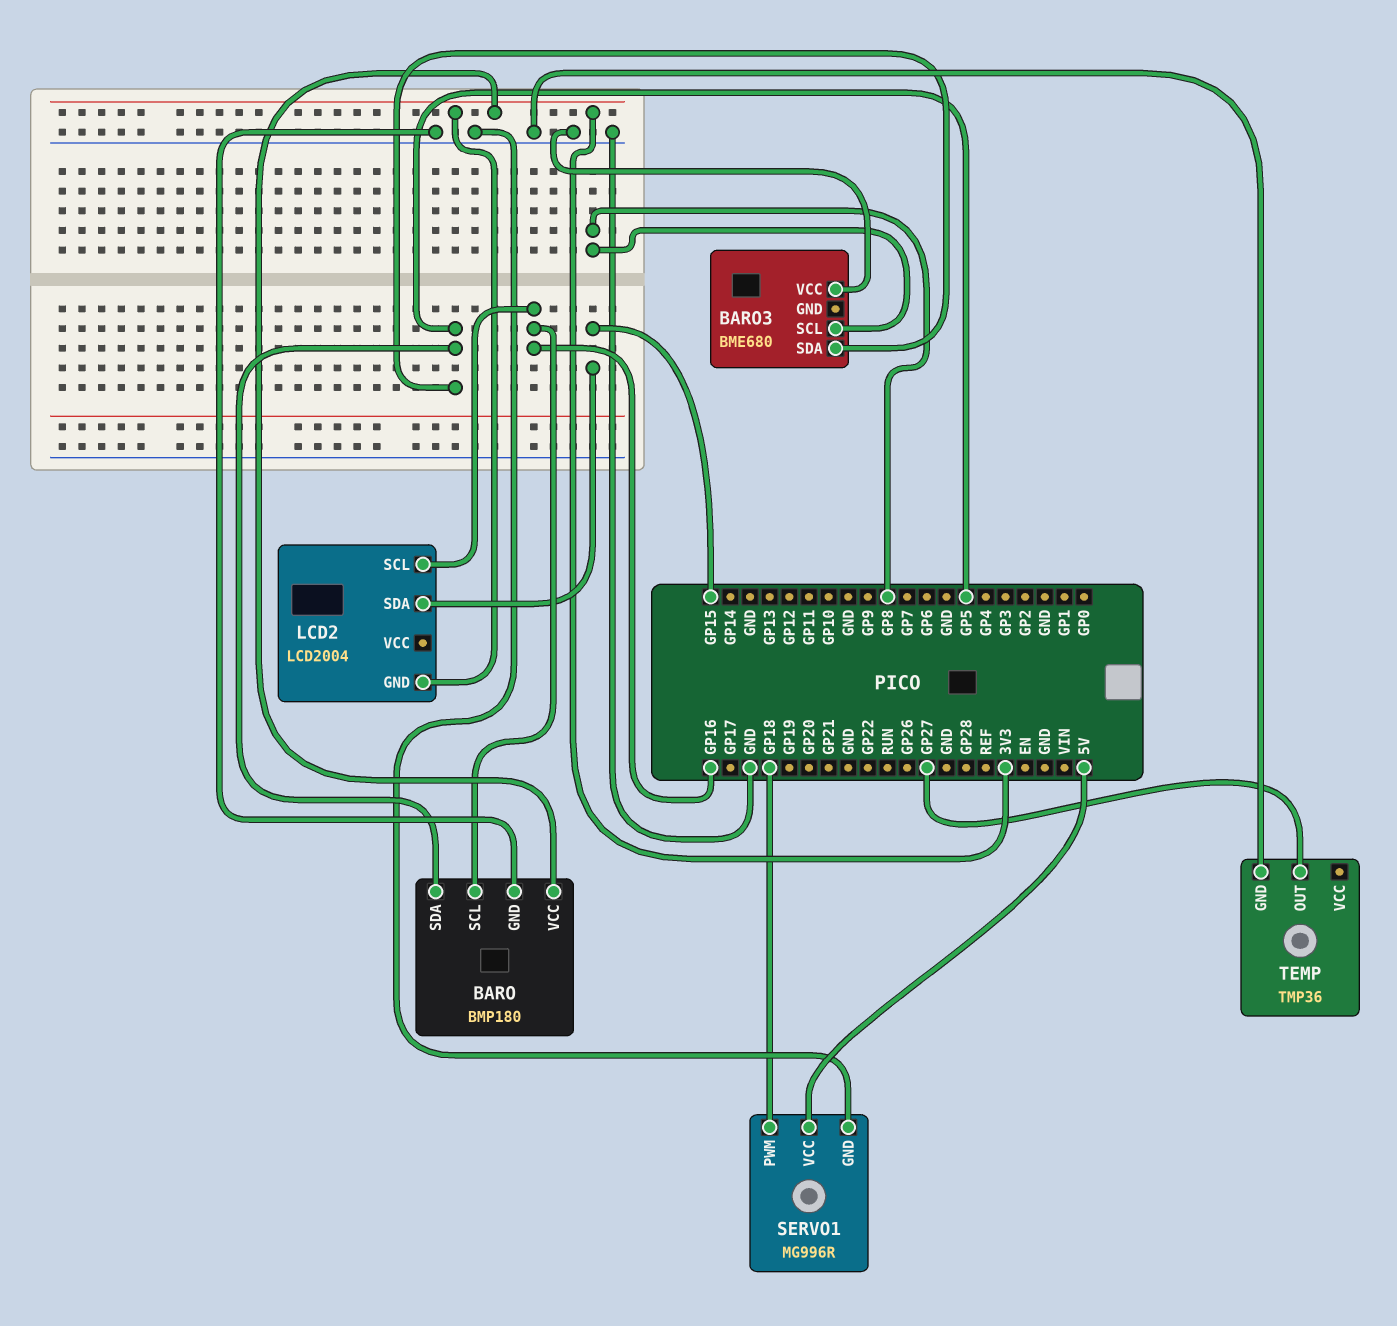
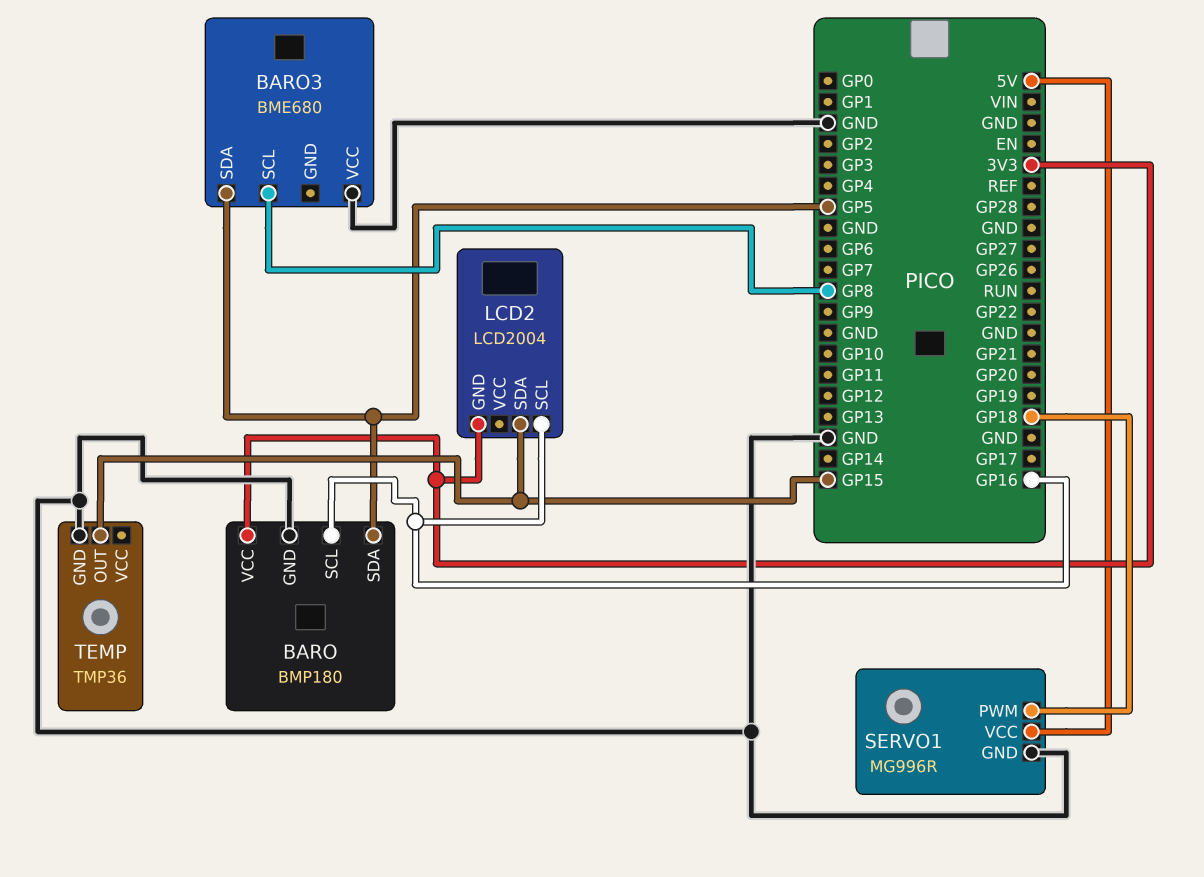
TEMP pin OUT: GP27 -> GP15

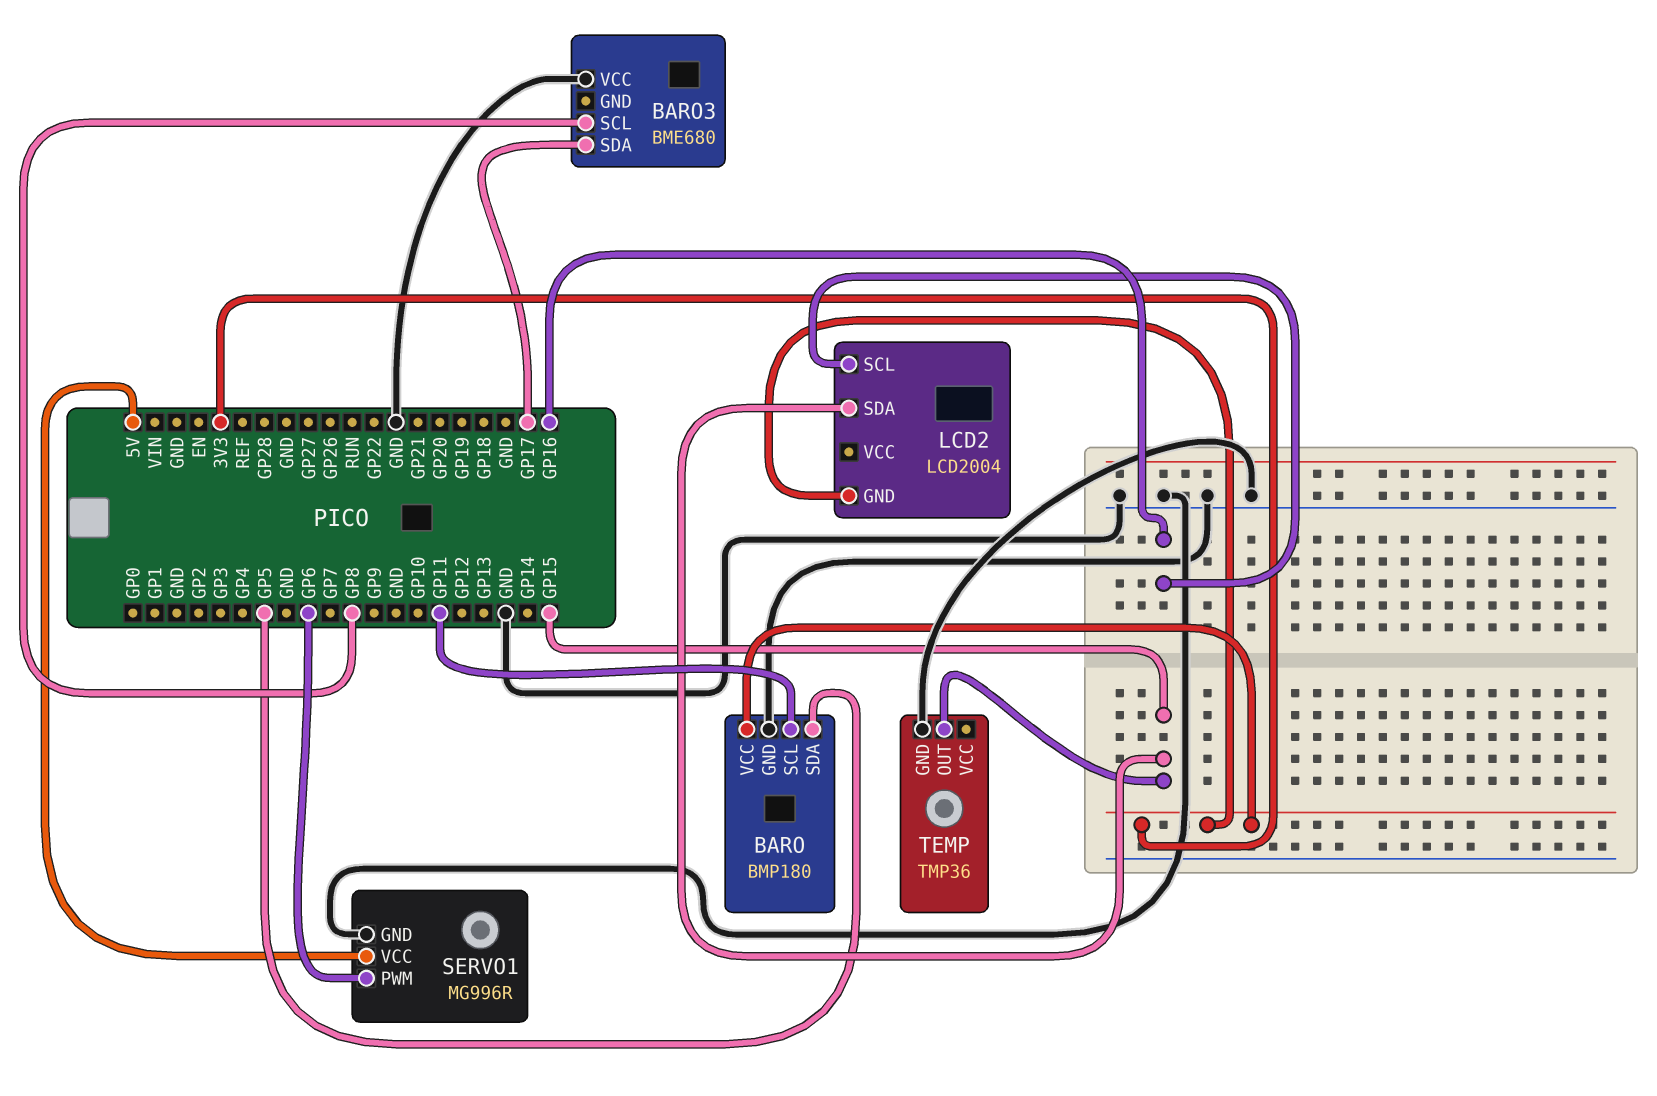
BARO pin SCL: GP16 -> GP11
BARO3 pin SDA: GP5 -> GP17
SERVO1 pin PWM: GP18 -> GP6

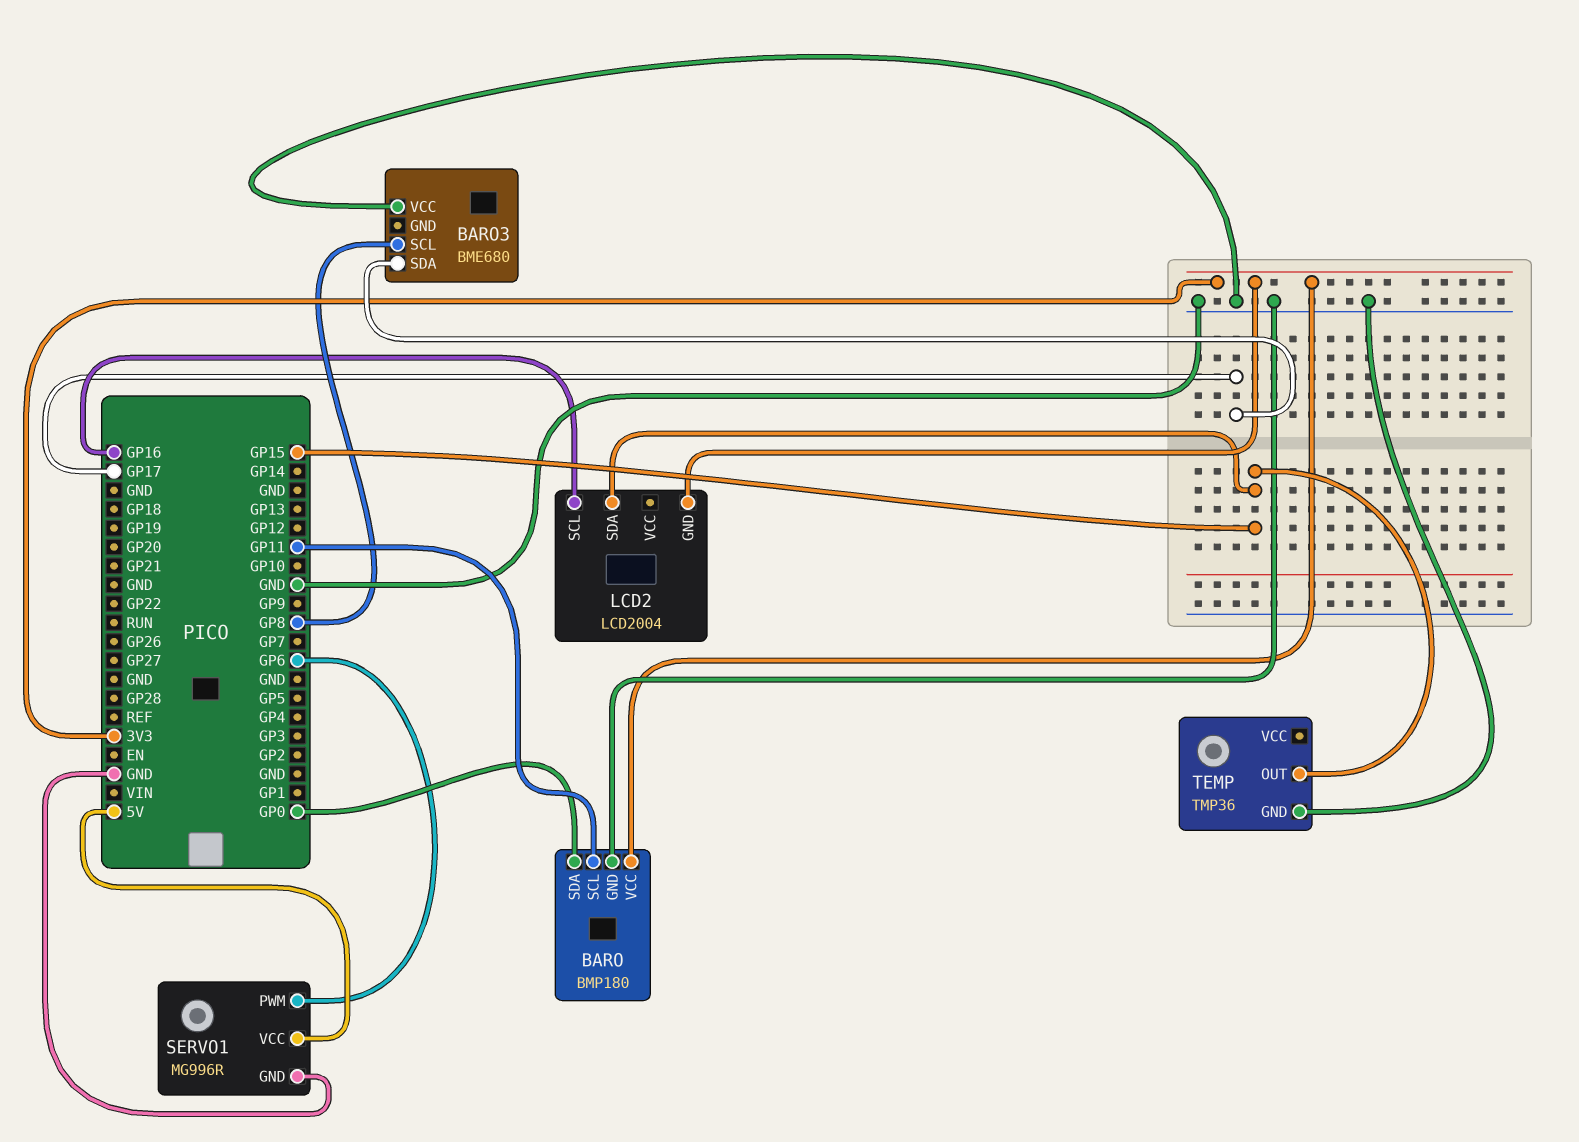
BARO pin SDA: GP5 -> GP0

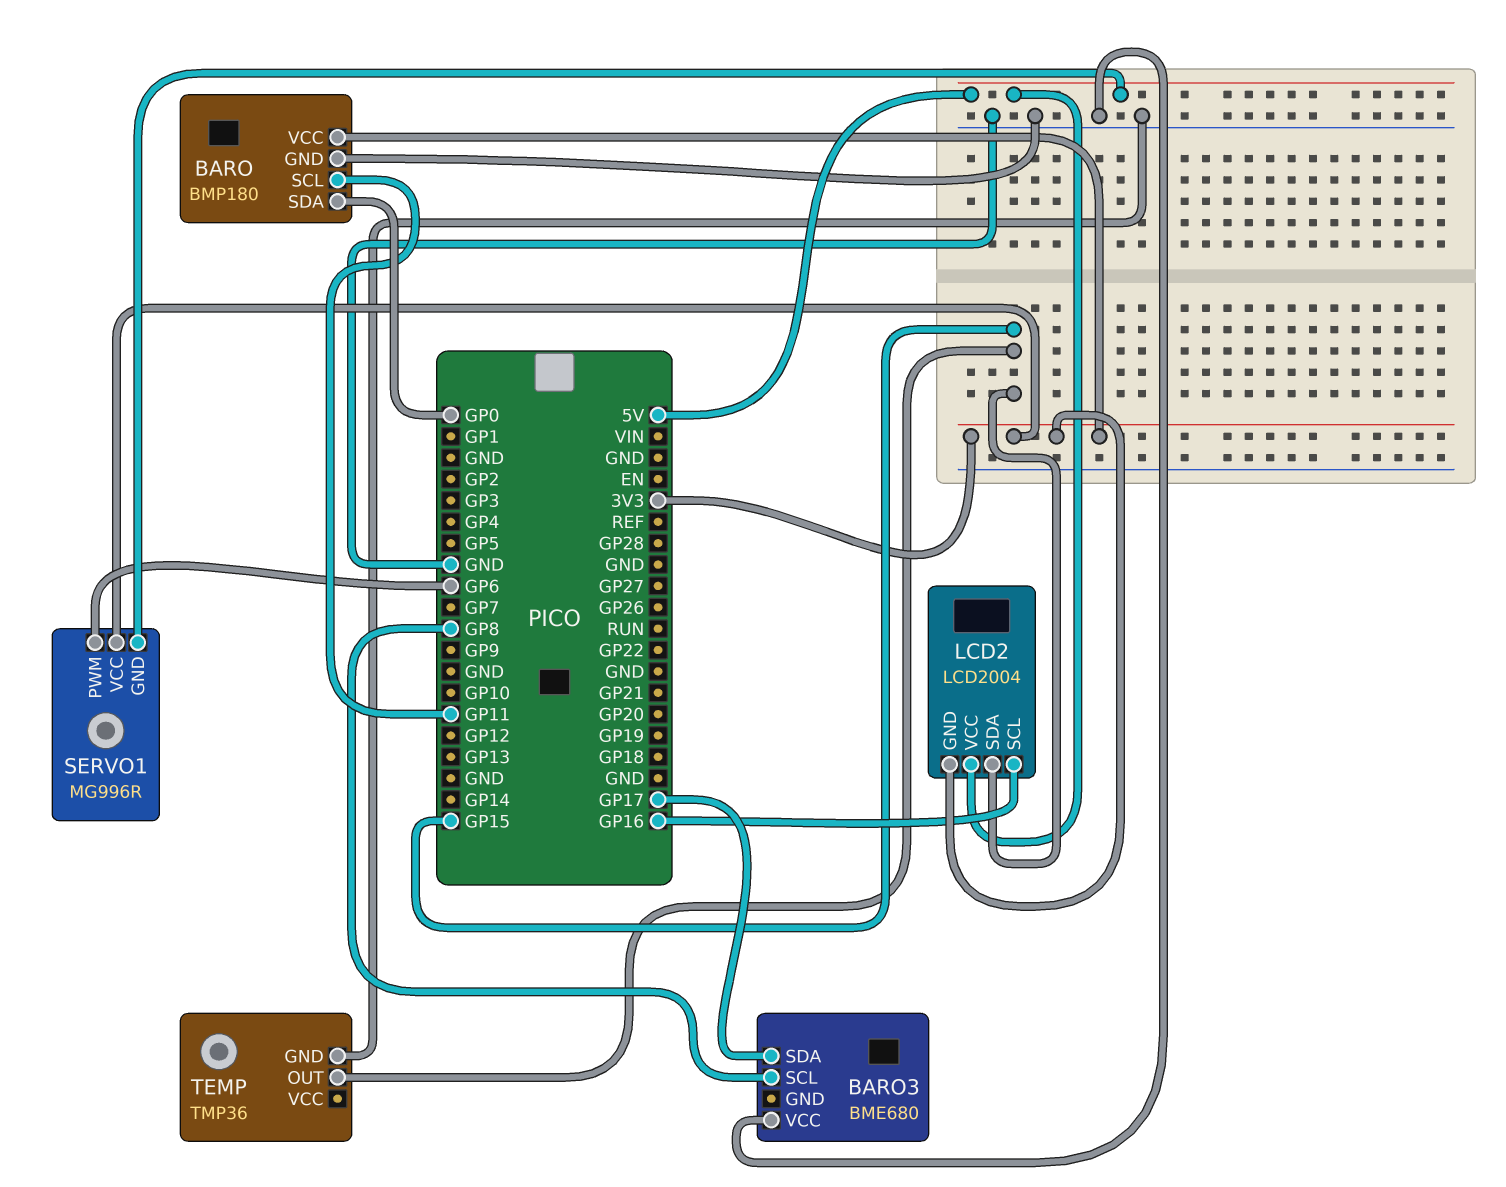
LCD2 pin VCC: none -> 5V
SERVO1 pin GND: GND -> 5V
SERVO1 pin VCC: 5V -> 3V3

